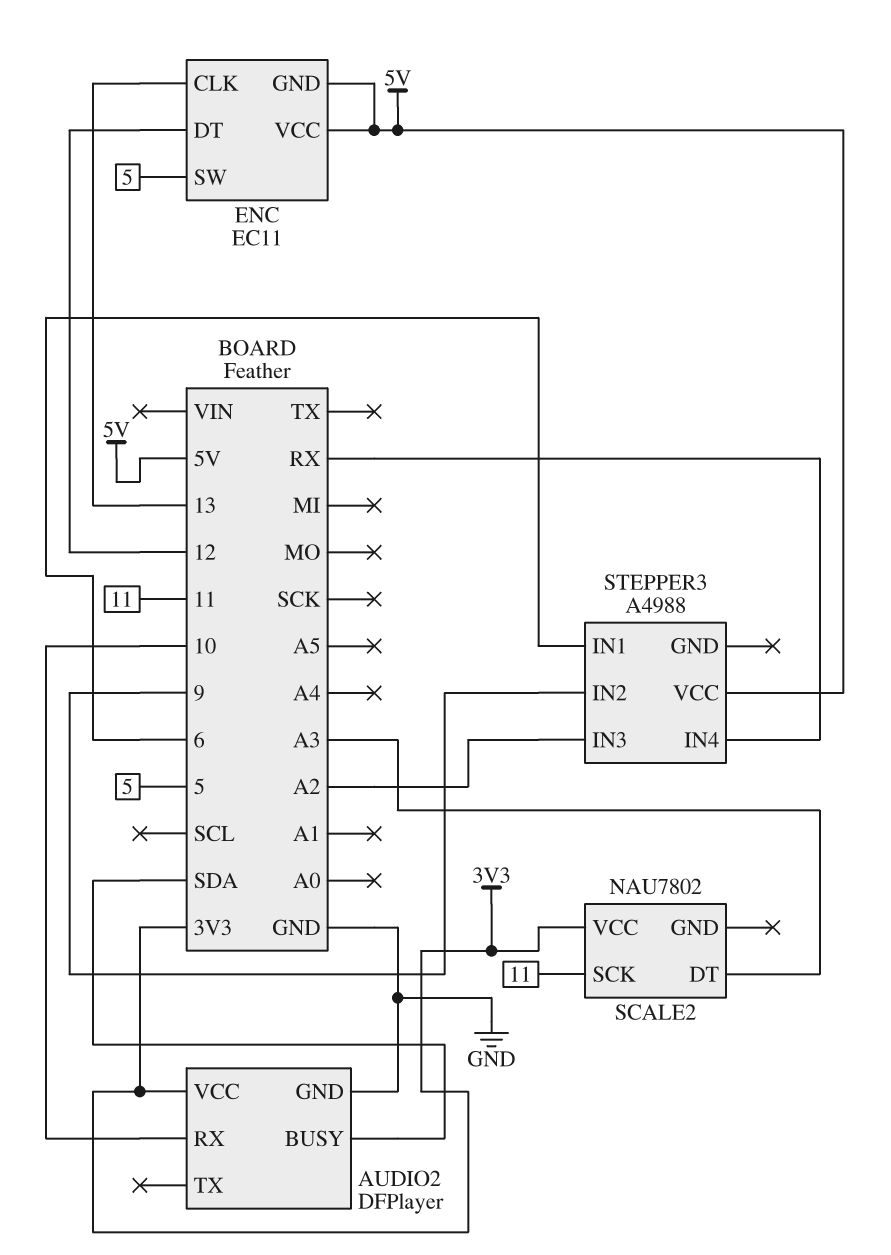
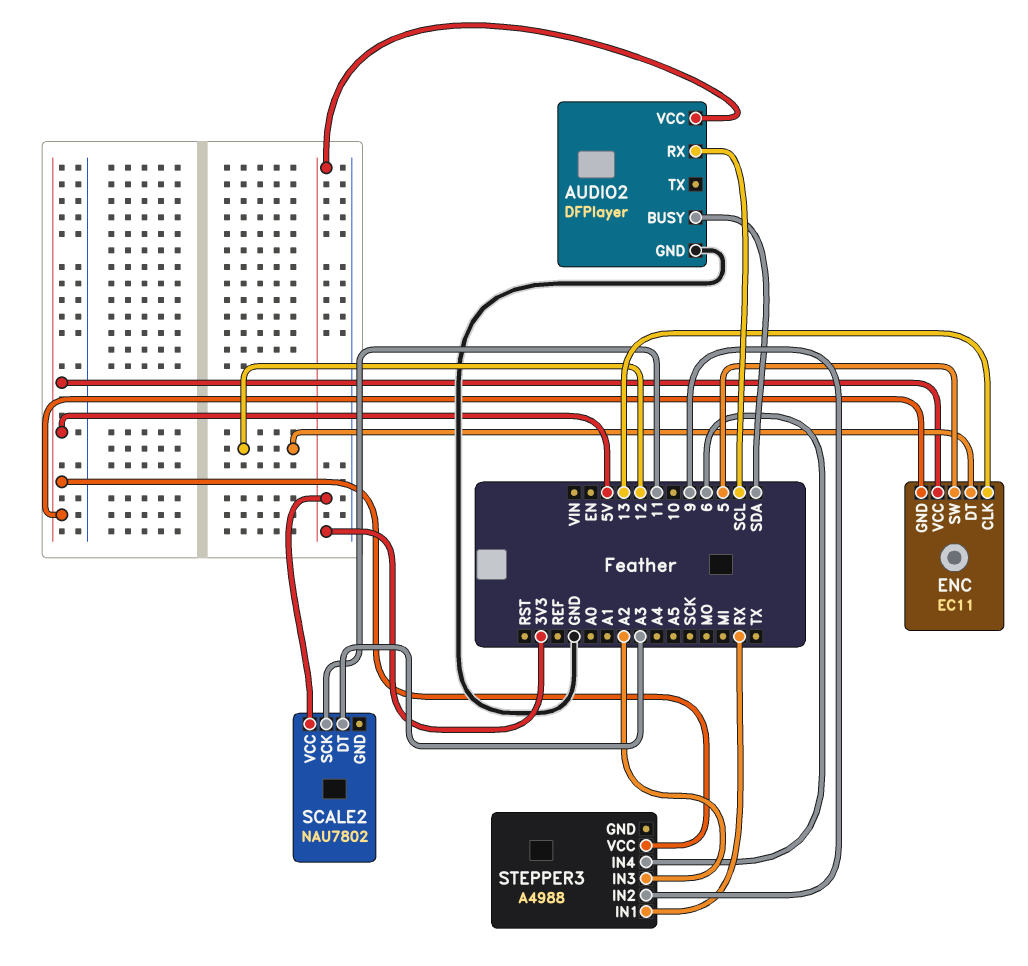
AUDIO2 pin RX: 10 -> SCL
STEPPER3 pin IN1: 6 -> RX
STEPPER3 pin IN4: RX -> 6

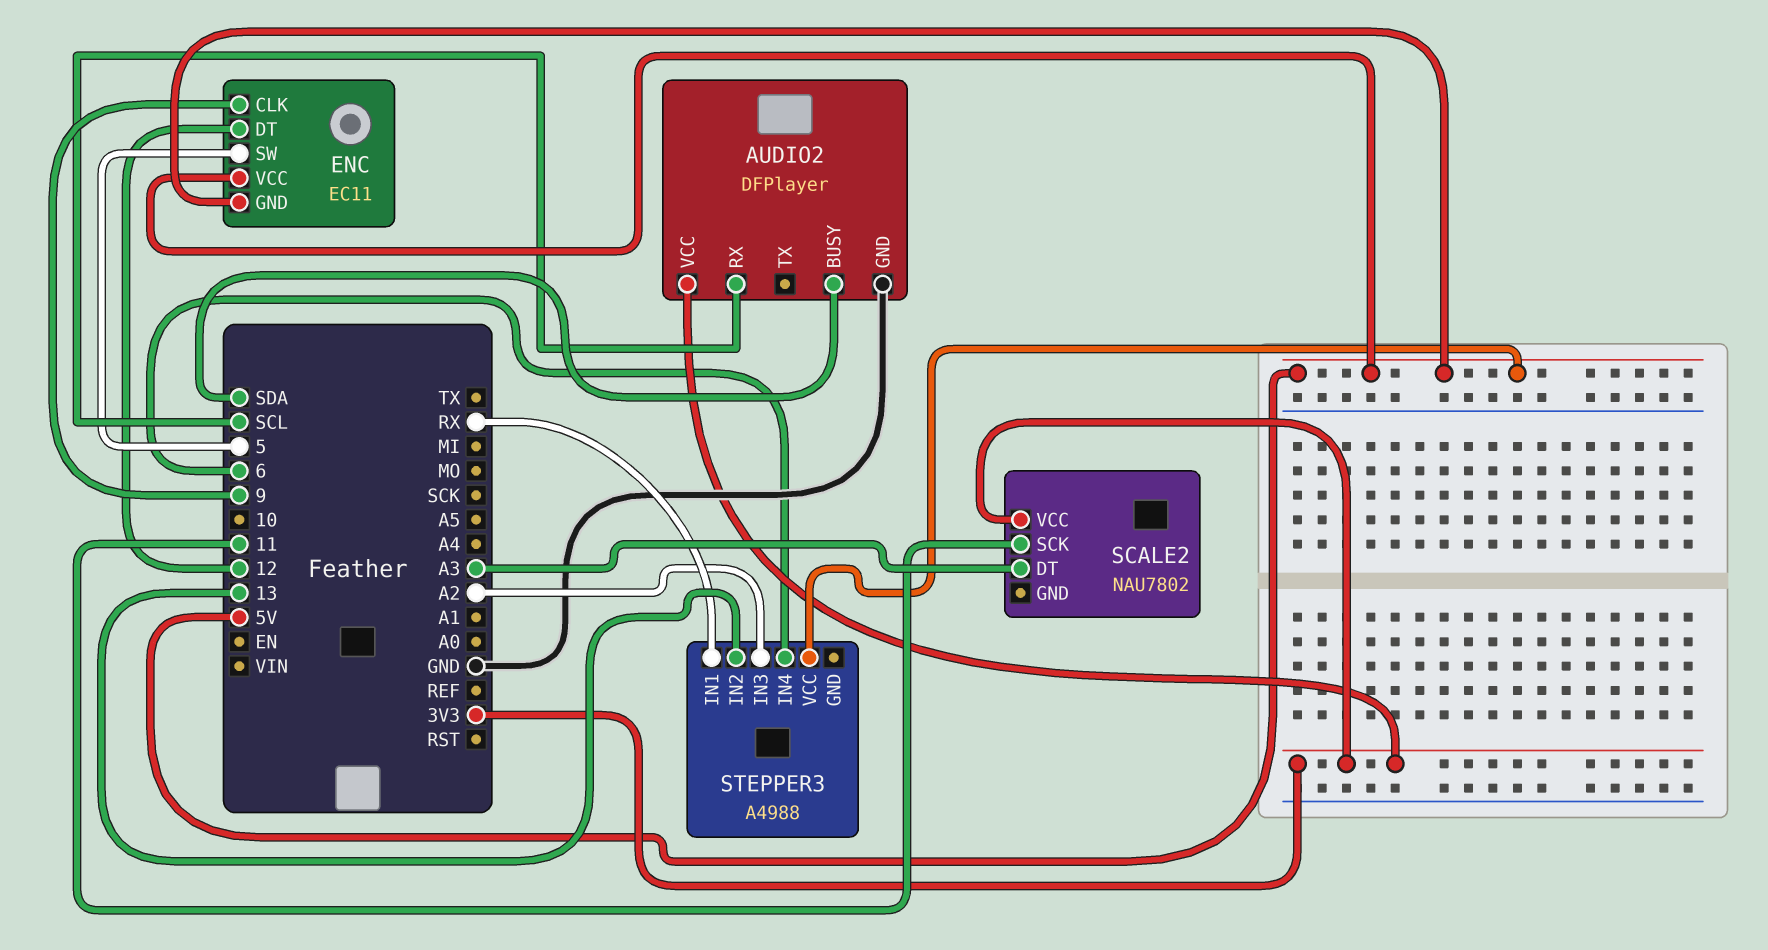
ENC pin CLK: 13 -> 9
STEPPER3 pin IN2: 9 -> 13

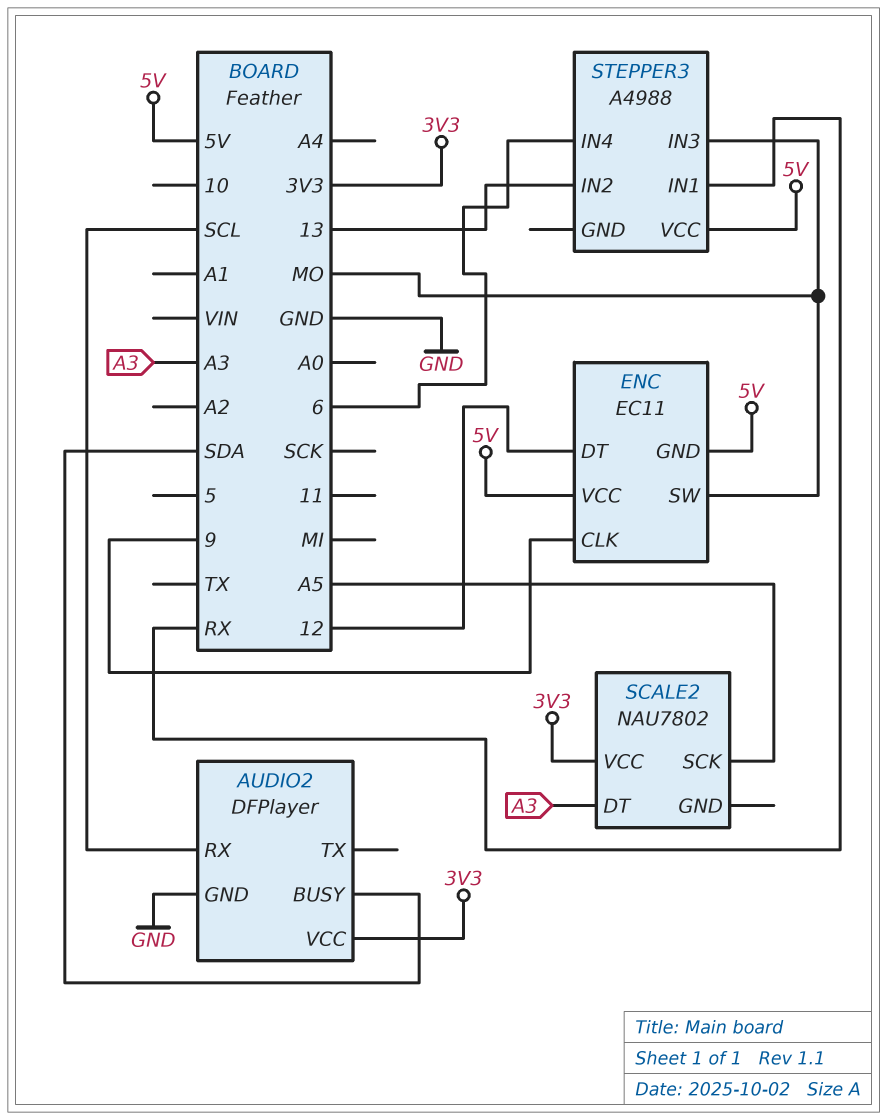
ENC pin SW: 5 -> MO
SCALE2 pin SCK: 11 -> A5
STEPPER3 pin IN3: A2 -> MO

